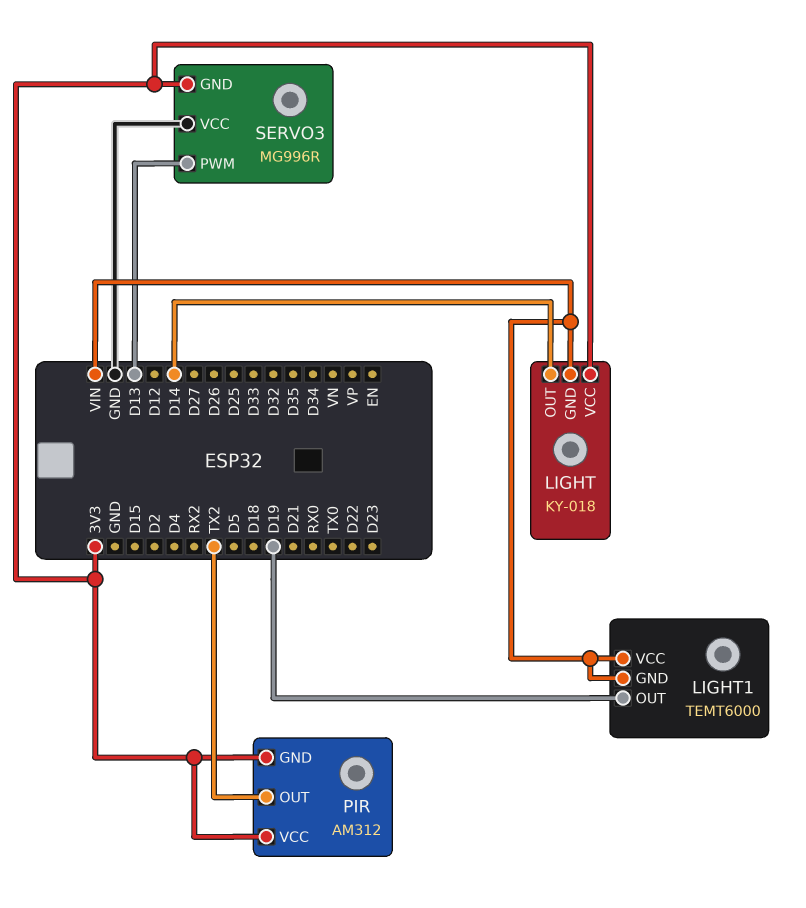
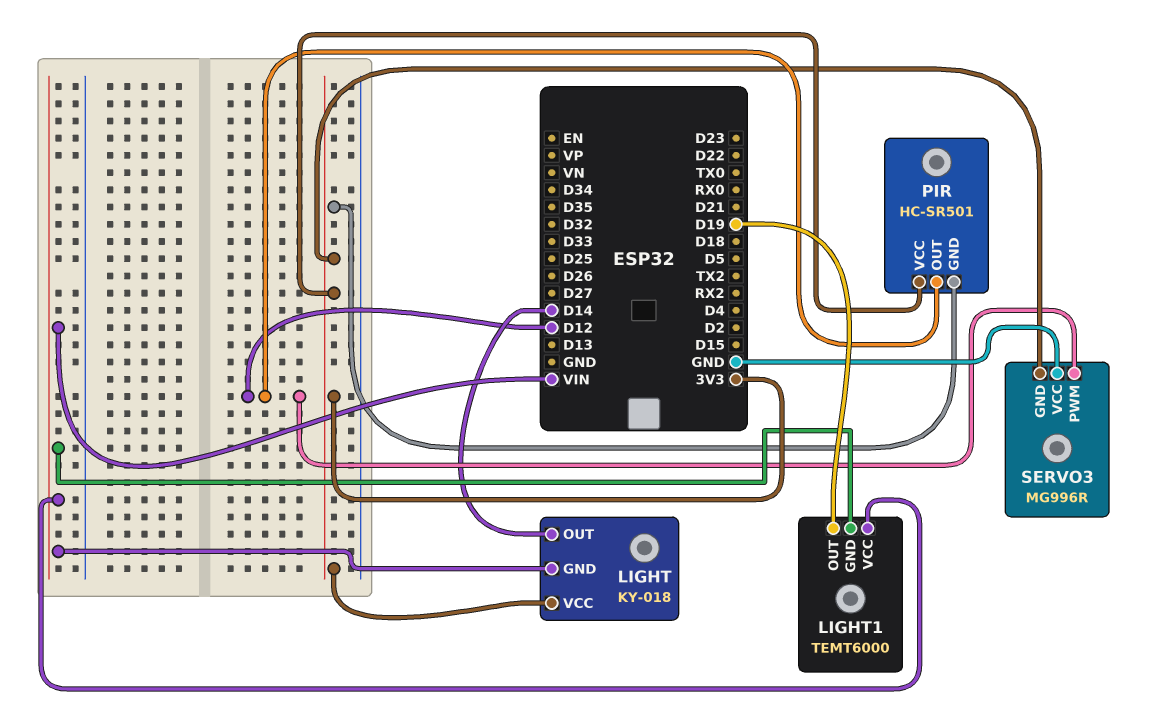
PIR: AM312 -> HC-SR501
PIR pin OUT: TX2 -> D12
SERVO3 pin PWM: D13 -> D12

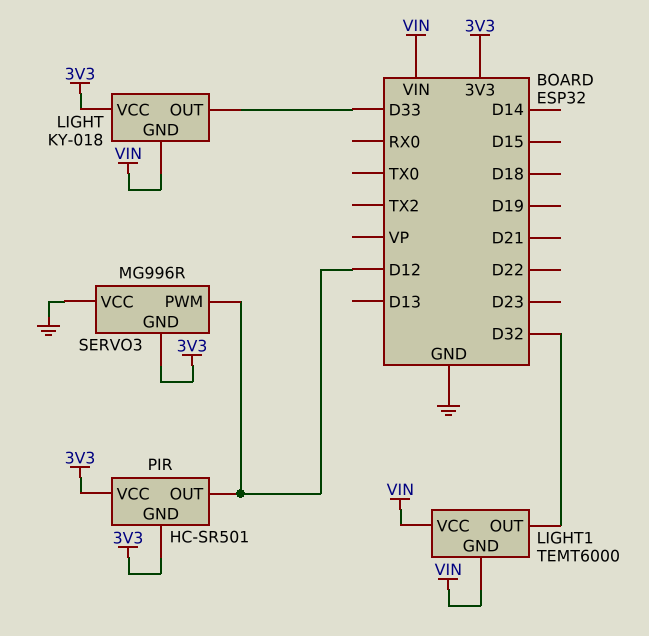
LIGHT pin OUT: D14 -> D33
LIGHT1 pin OUT: D19 -> D32

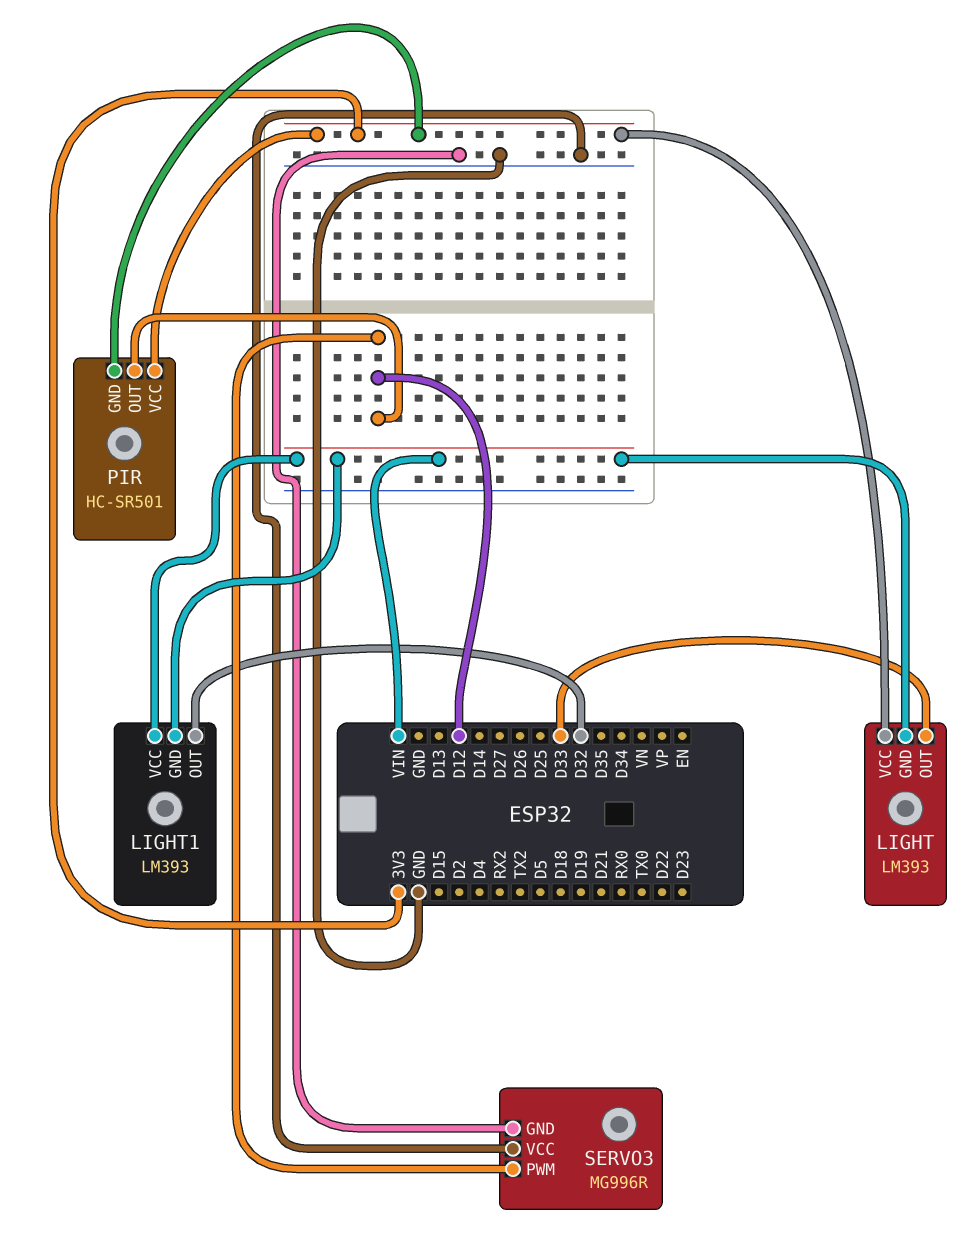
LIGHT: KY-018 -> LM393
LIGHT1: TEMT6000 -> LM393
SERVO3 pin GND: 3V3 -> GND

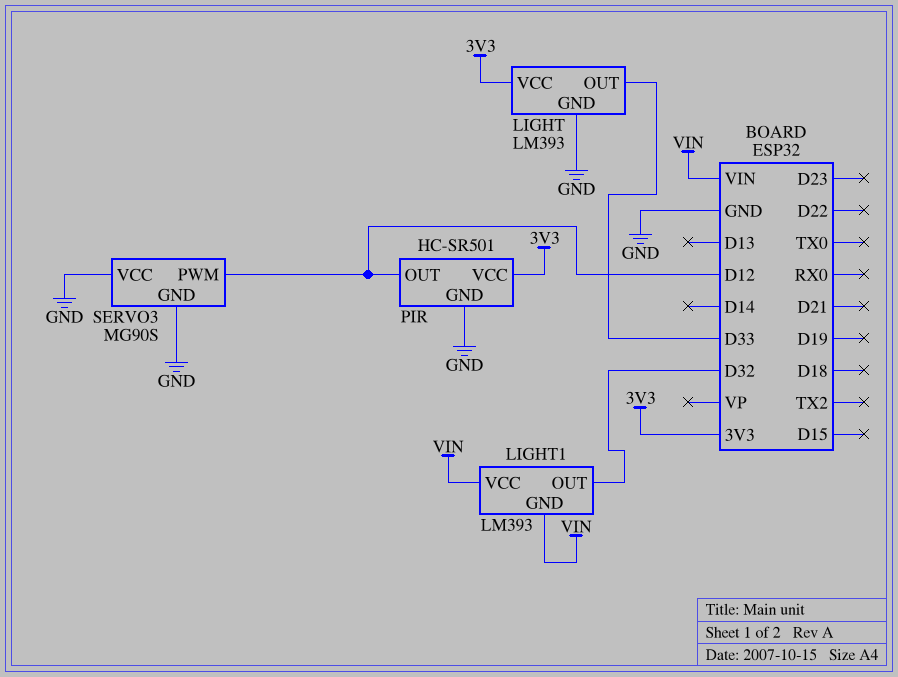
LIGHT pin GND: VIN -> GND
PIR pin GND: 3V3 -> GND
SERVO3: MG996R -> MG90S

